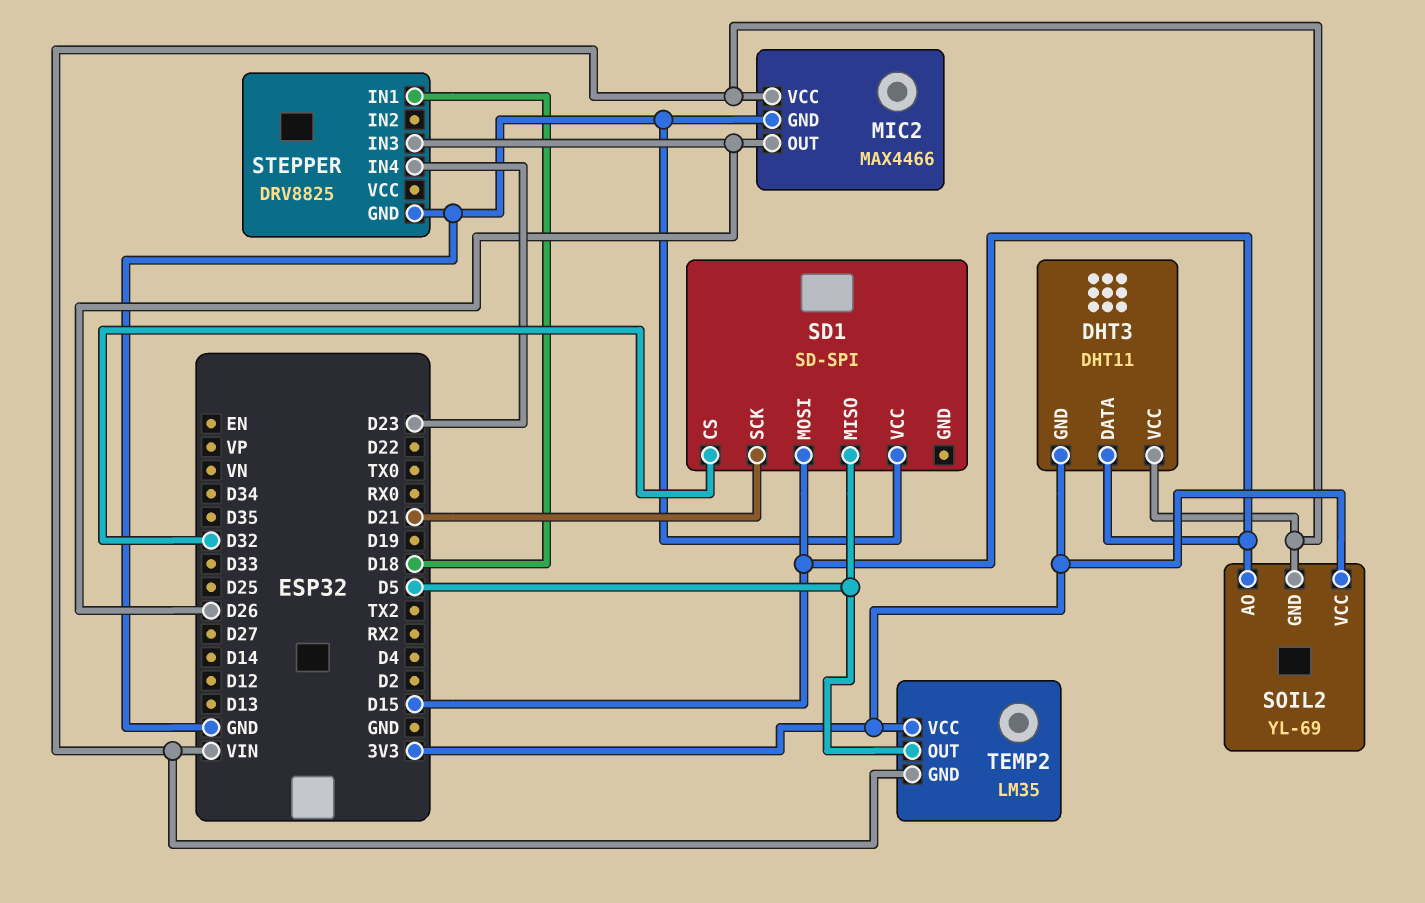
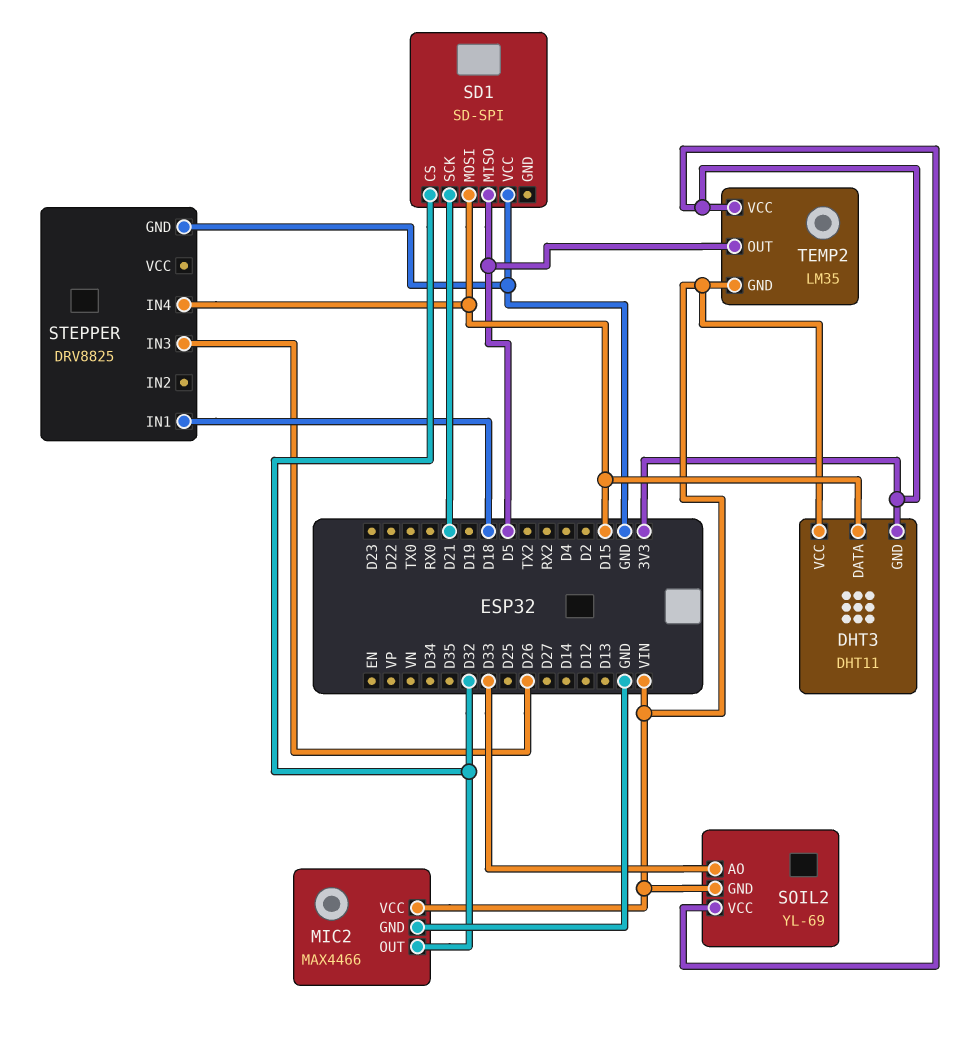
MIC2 pin OUT: D26 -> D32
SOIL2 pin AO: D15 -> D33
STEPPER pin IN4: D23 -> D15

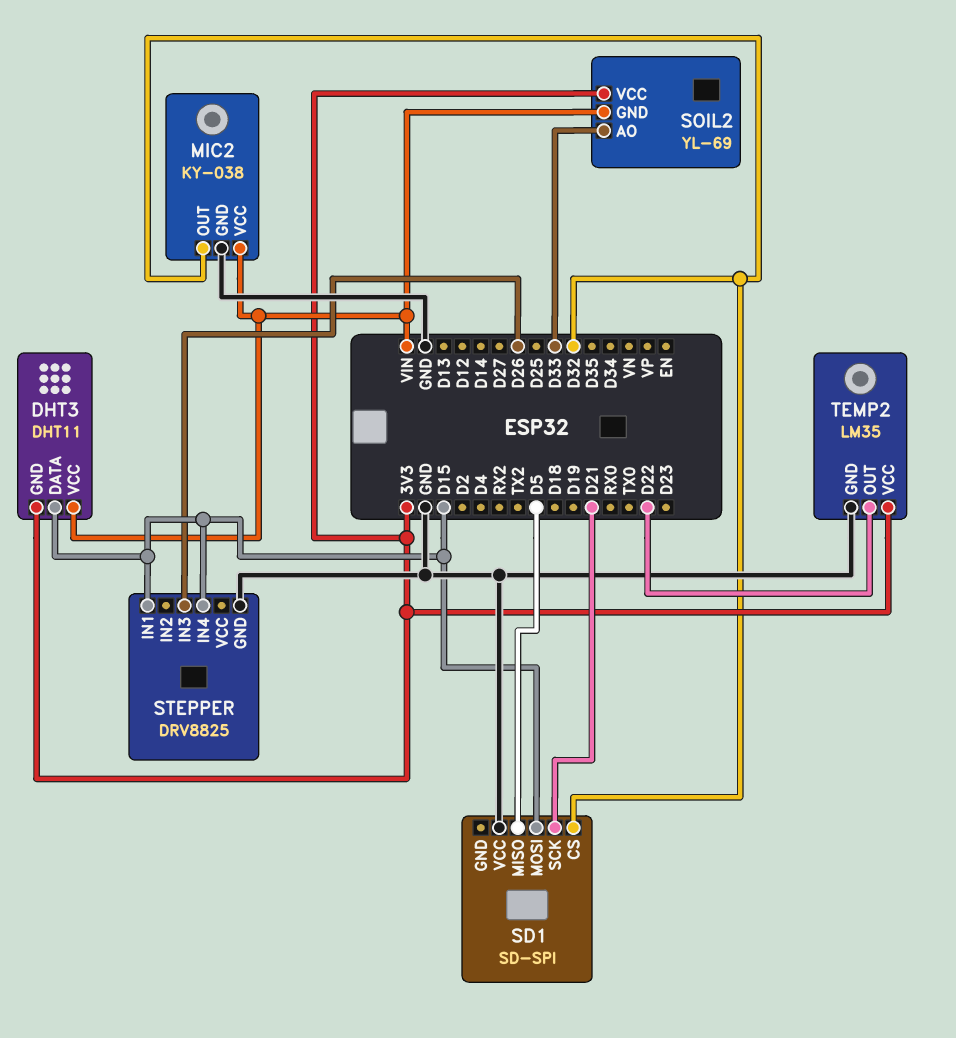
MIC2: MAX4466 -> KY-038
STEPPER pin IN1: D18 -> D15
TEMP2 pin GND: VIN -> GND
TEMP2 pin OUT: D5 -> D22

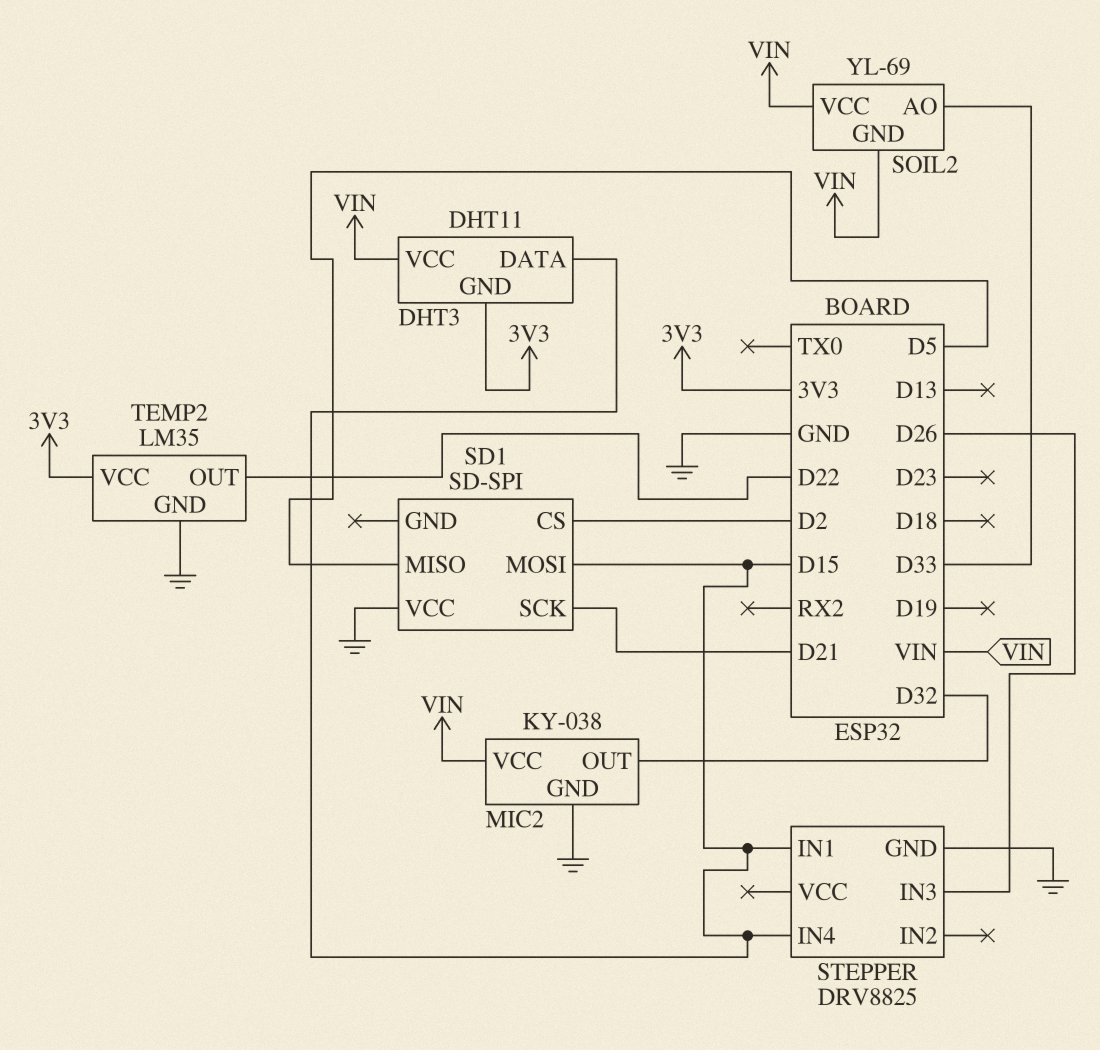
SD1 pin CS: D32 -> D2
SOIL2 pin VCC: 3V3 -> VIN

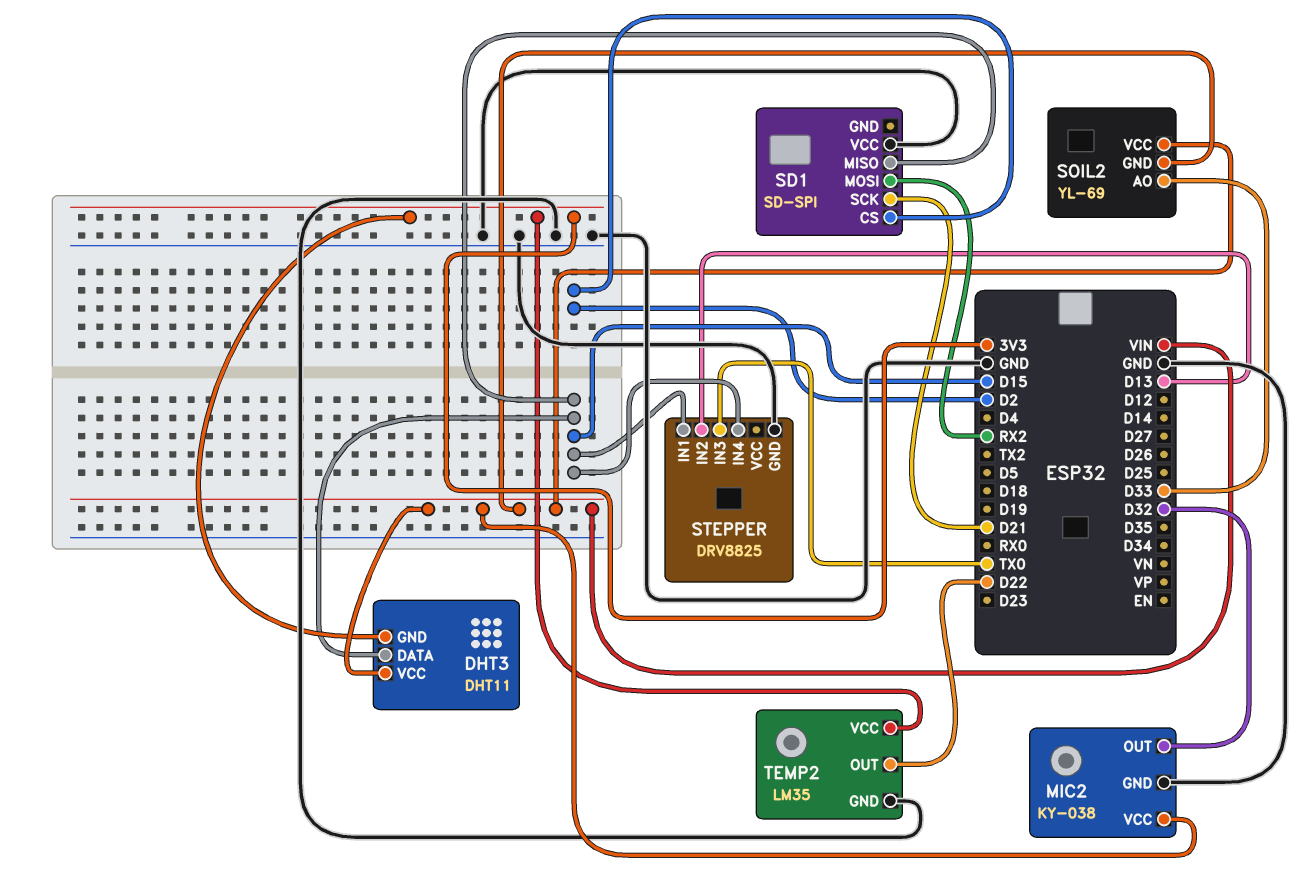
SD1 pin MISO: D5 -> D15
SD1 pin MOSI: D15 -> RX2
STEPPER pin IN2: none -> D13
STEPPER pin IN3: D26 -> TX0

